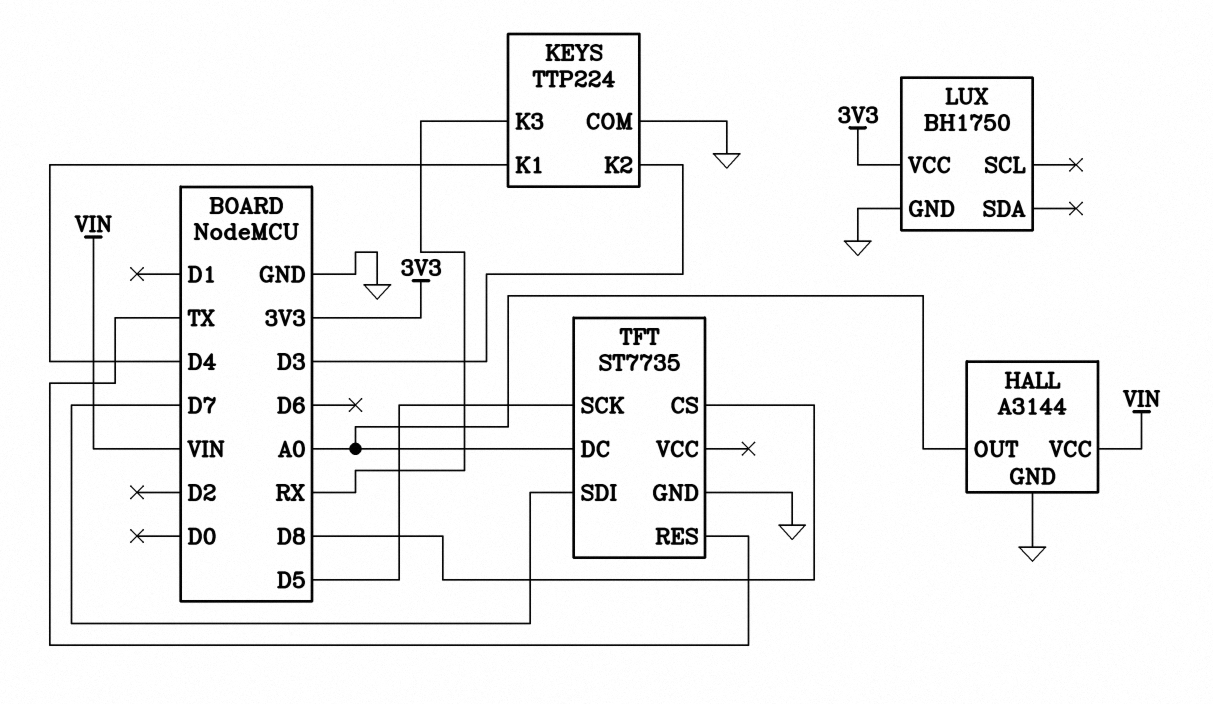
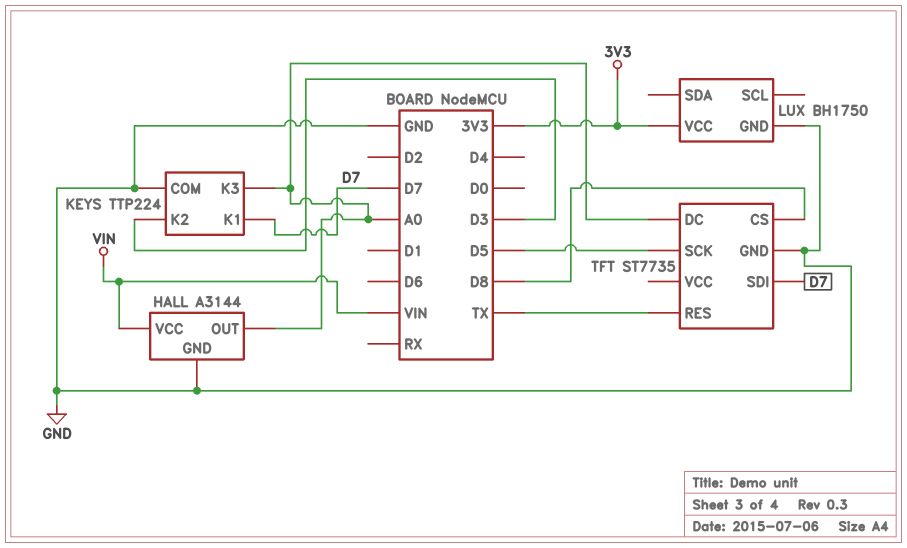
KEYS pin K1: D4 -> D7
KEYS pin K3: RX -> A0

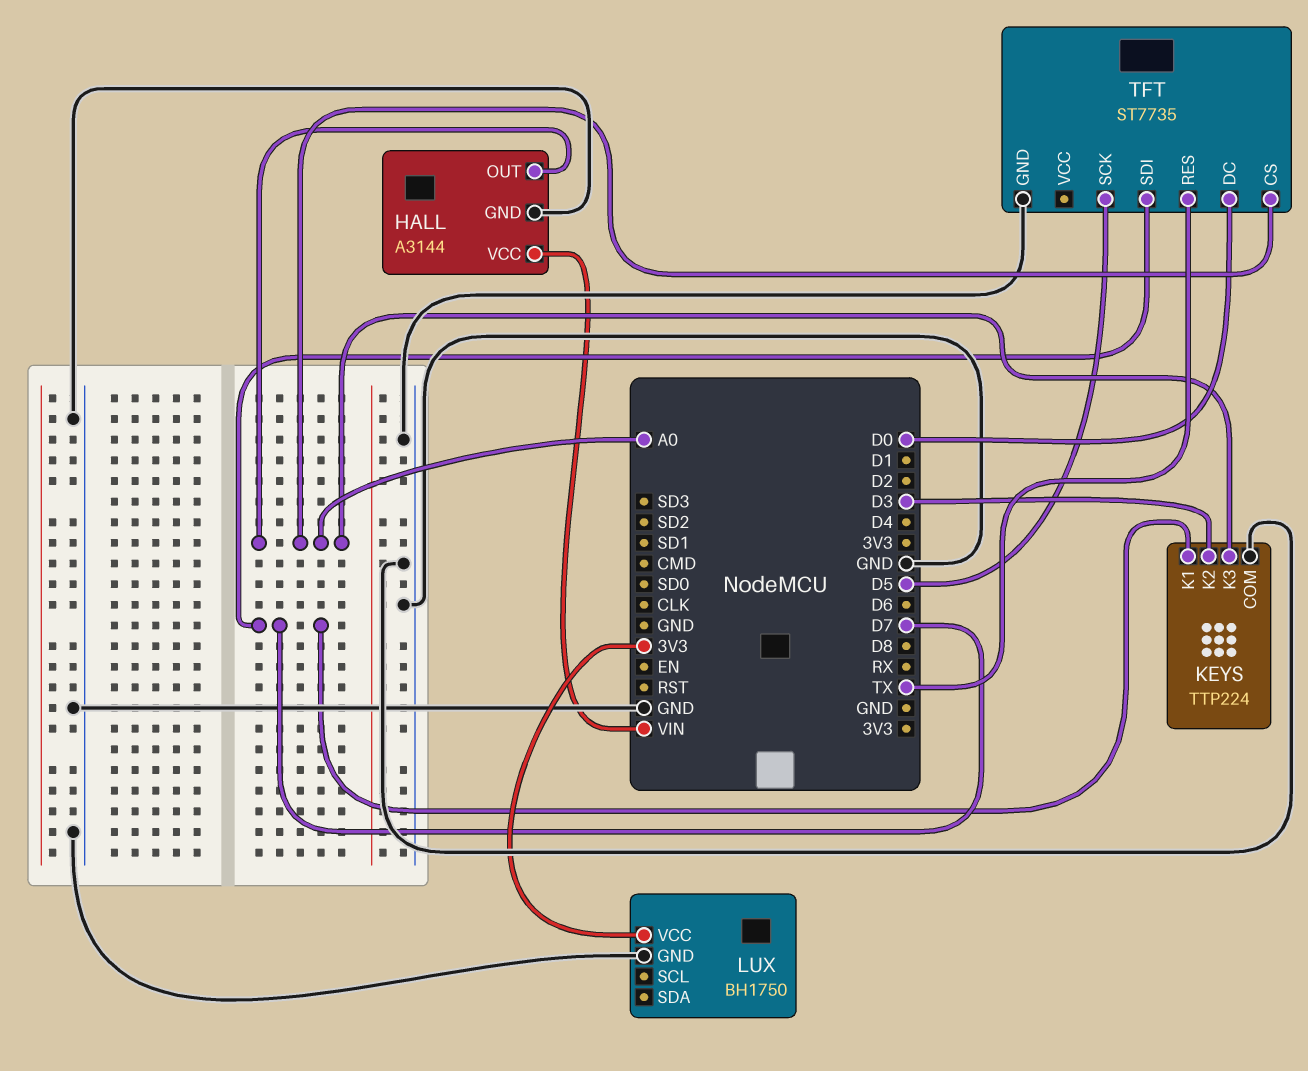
TFT pin CS: D8 -> A0
TFT pin DC: A0 -> D0

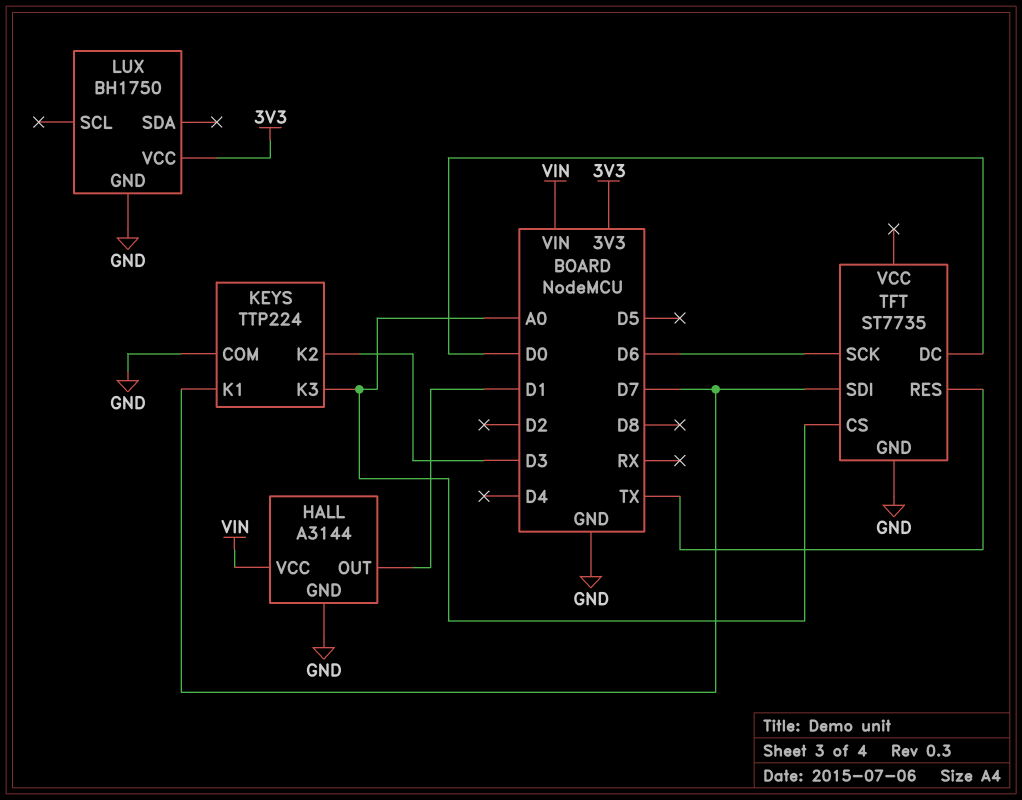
HALL pin OUT: A0 -> D1
TFT pin SCK: D5 -> D6

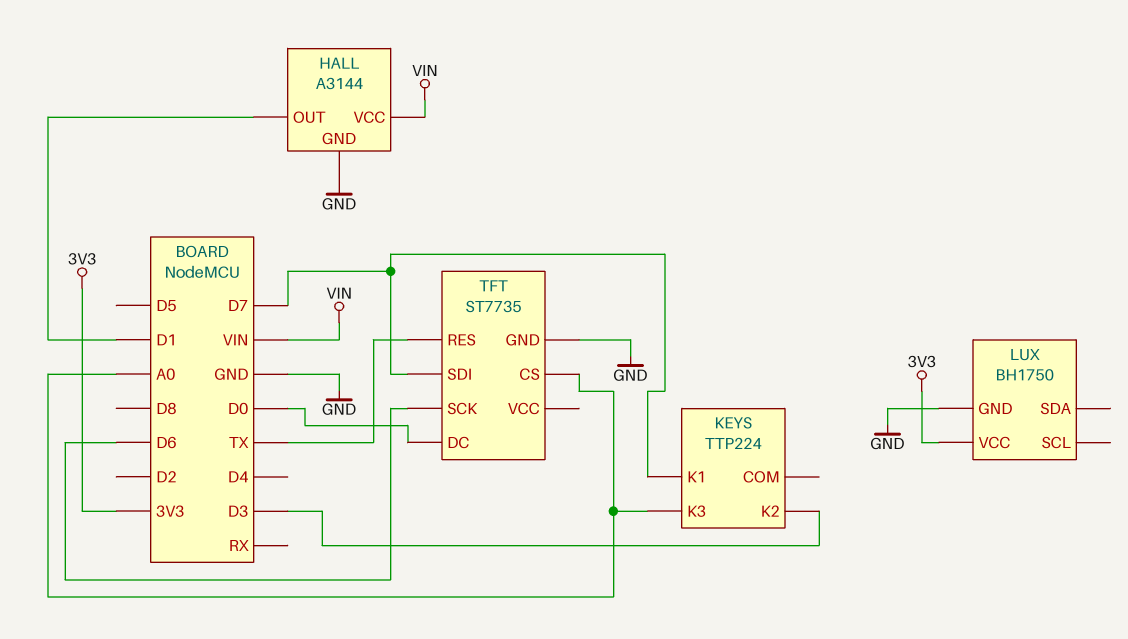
KEYS pin COM: GND -> none

